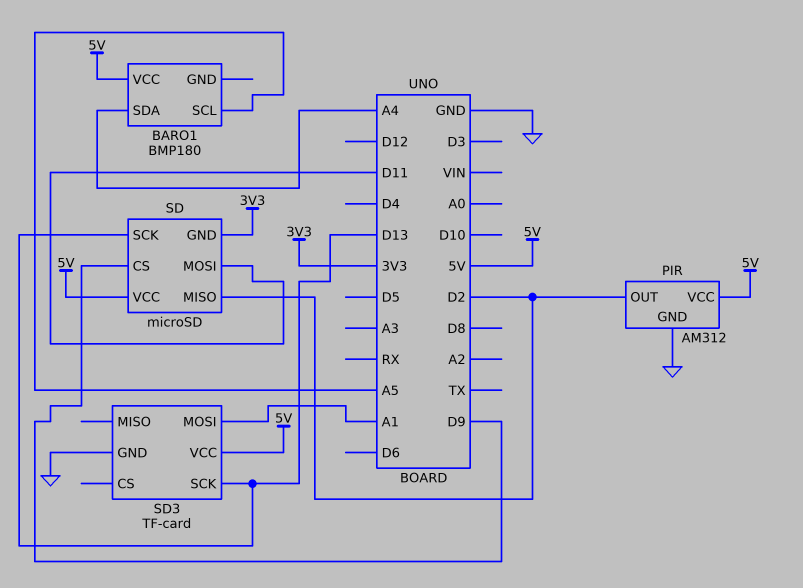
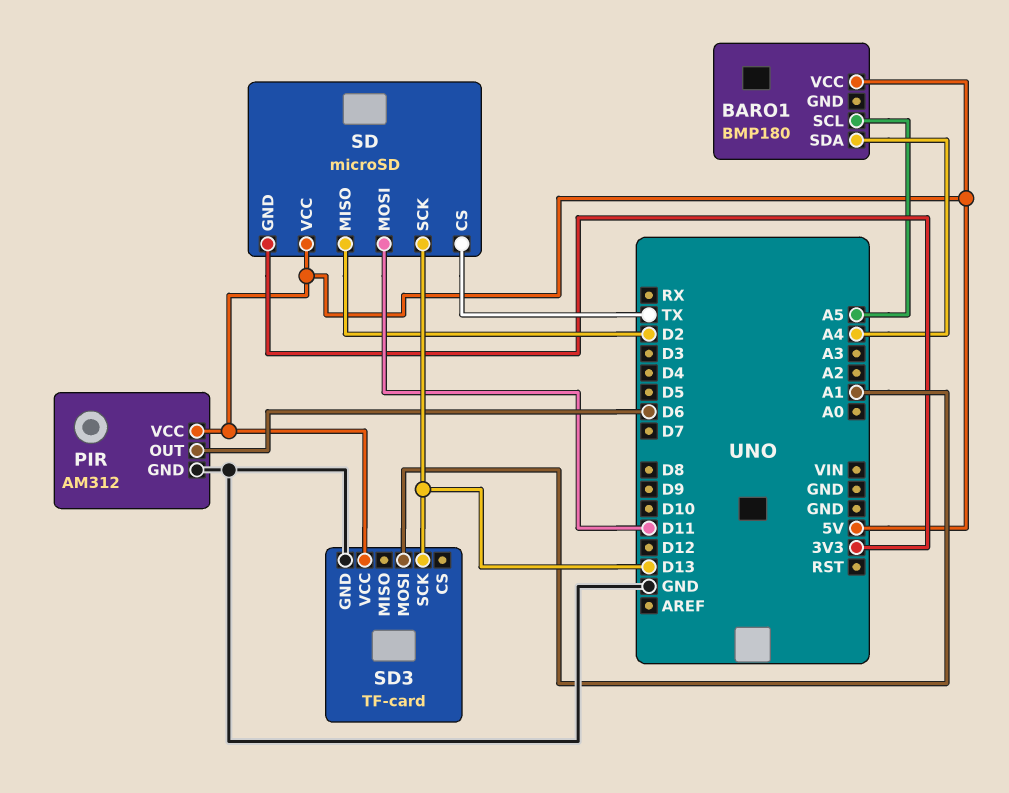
PIR pin OUT: D2 -> D6
SD pin CS: D9 -> TX

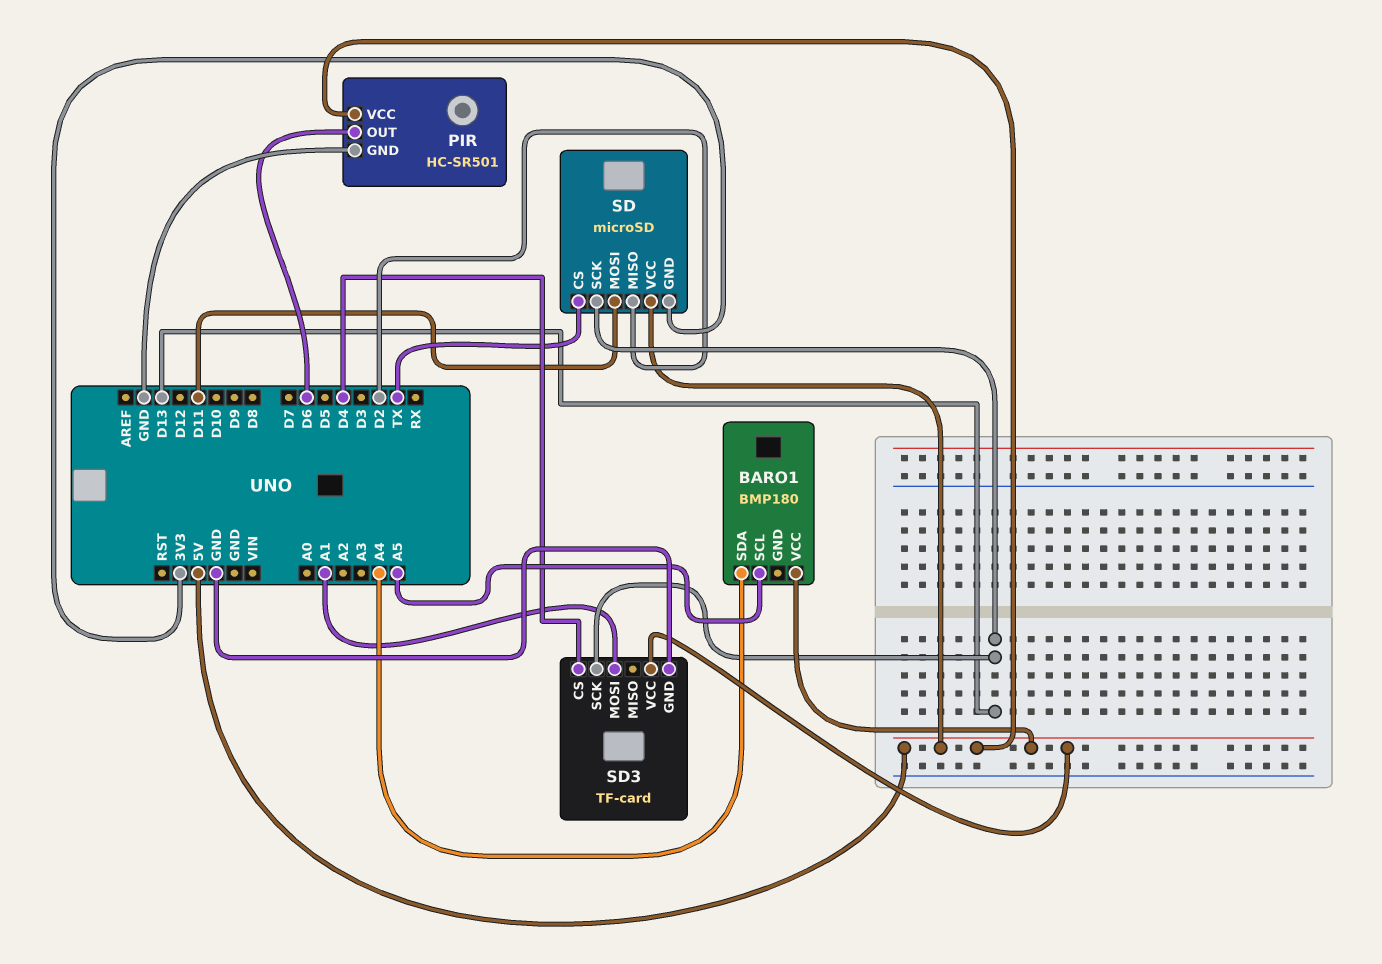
PIR: AM312 -> HC-SR501
SD3 pin CS: none -> D4

